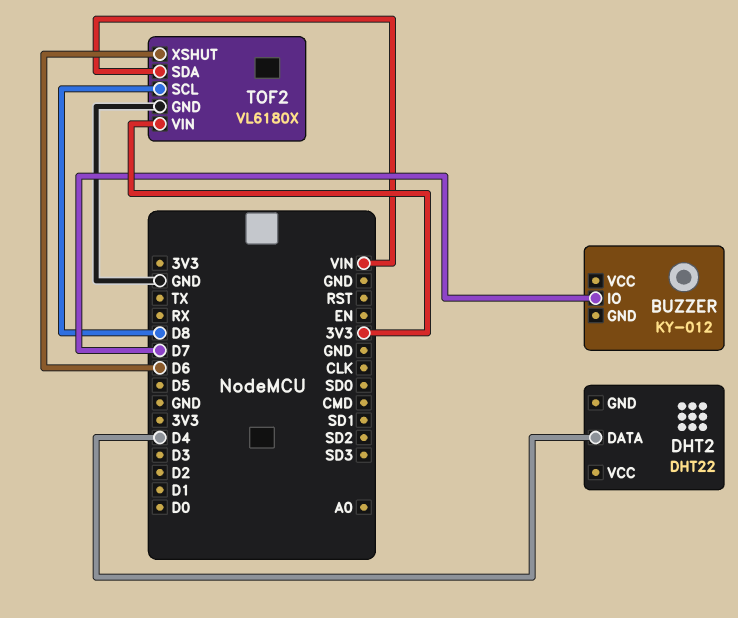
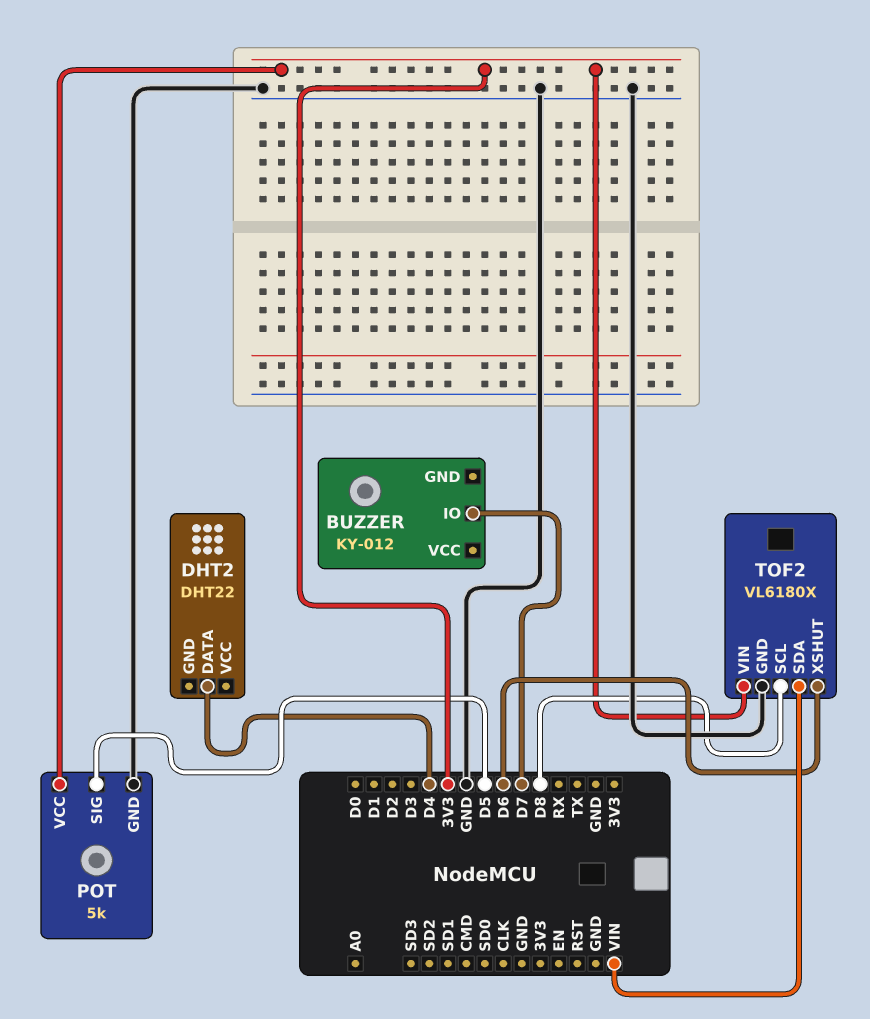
POT: none -> 5k
POT pin GND: none -> GND
POT pin SIG: none -> D5
POT pin VCC: none -> 3V3

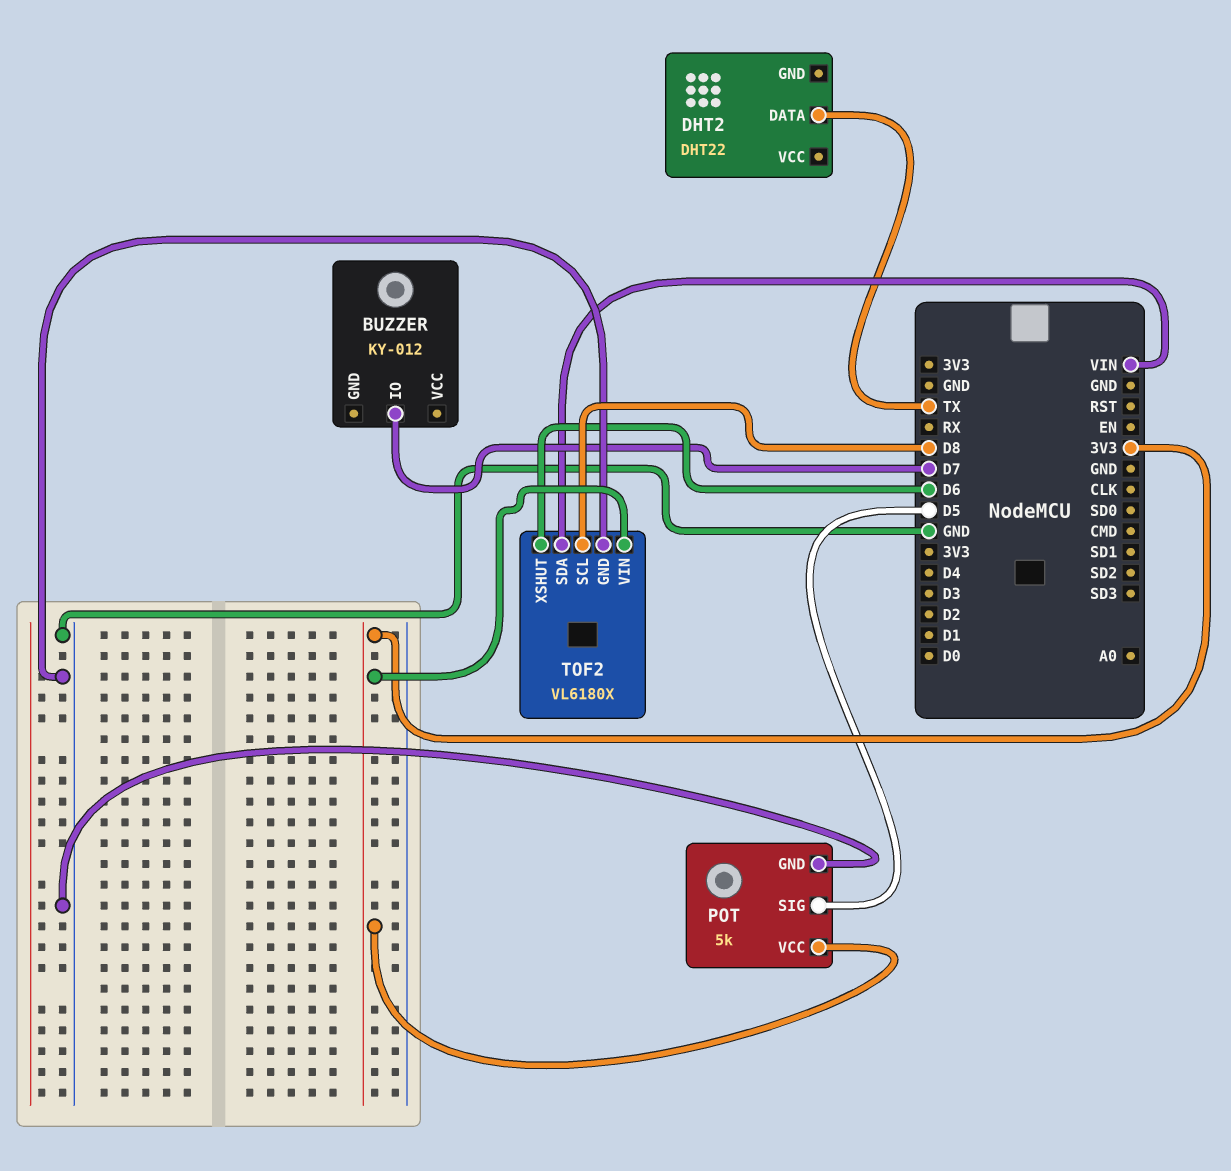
DHT2 pin DATA: D4 -> TX

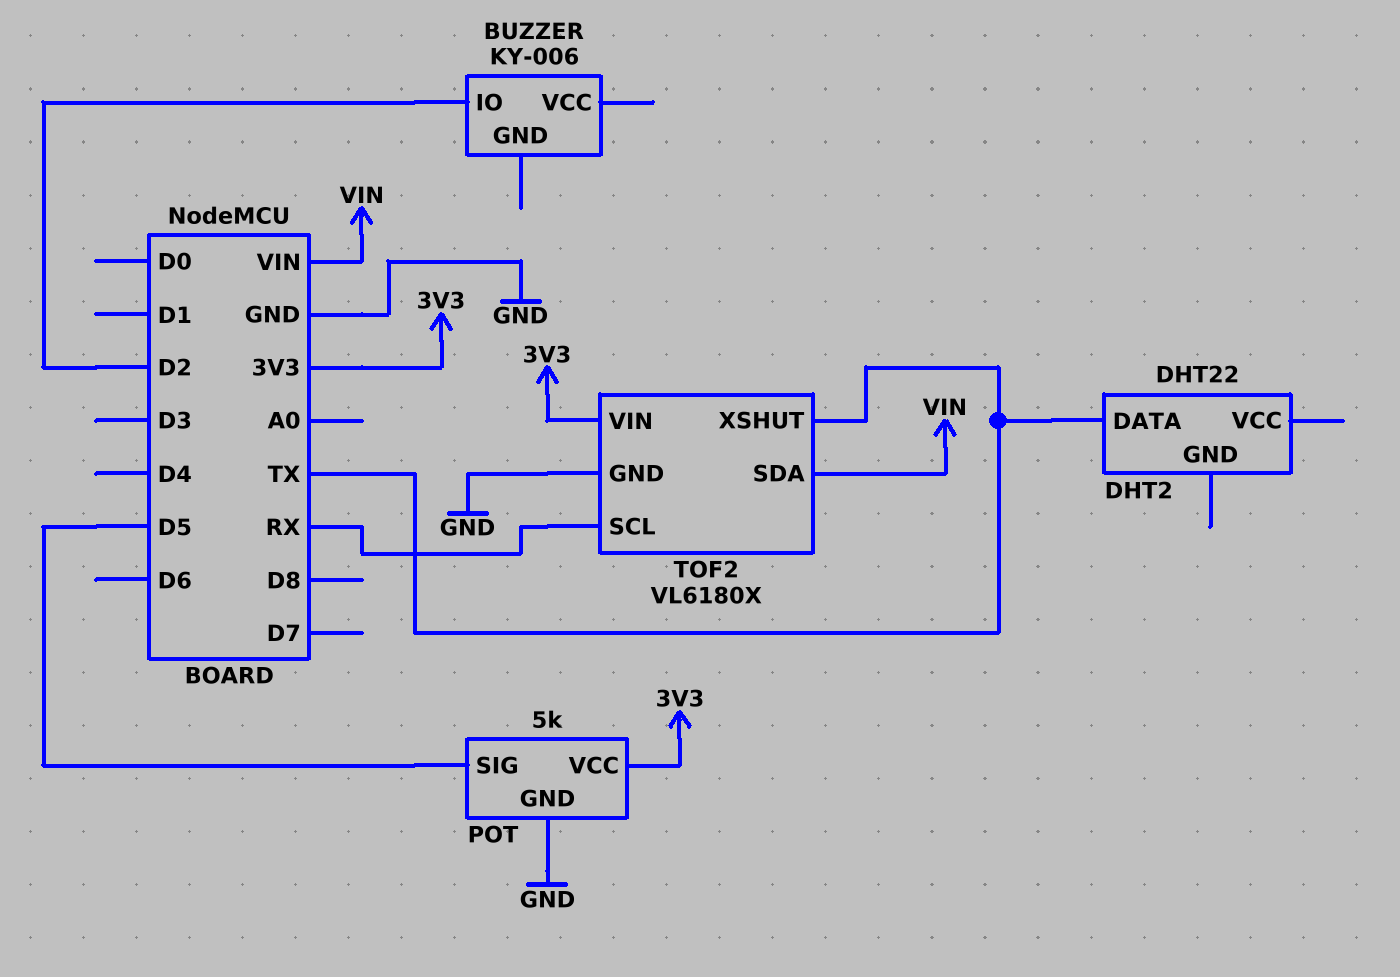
BUZZER: KY-012 -> KY-006
BUZZER pin IO: D7 -> D2
TOF2 pin SCL: D8 -> RX
TOF2 pin XSHUT: D6 -> TX

